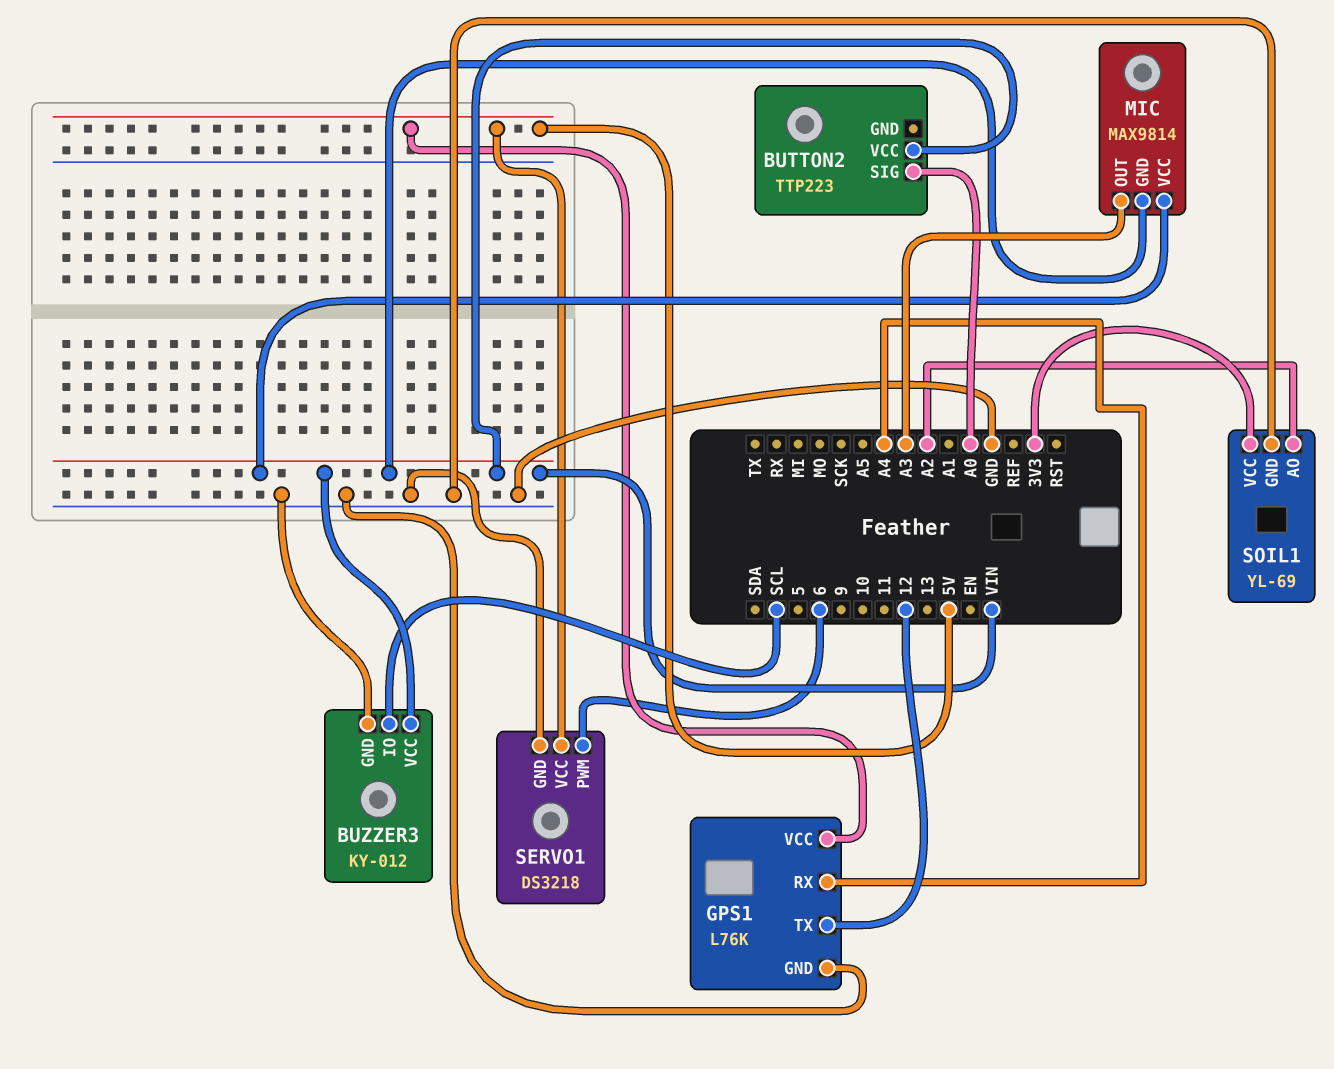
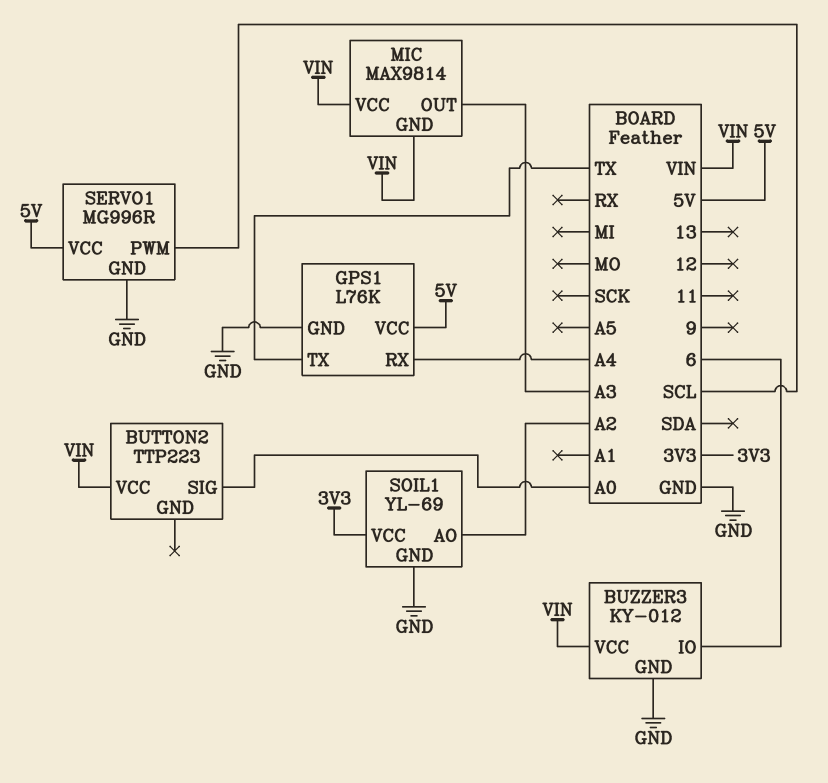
BUZZER3 pin IO: SCL -> 6
GPS1 pin TX: 12 -> TX
SERVO1: DS3218 -> MG996R
SERVO1 pin PWM: 6 -> SCL

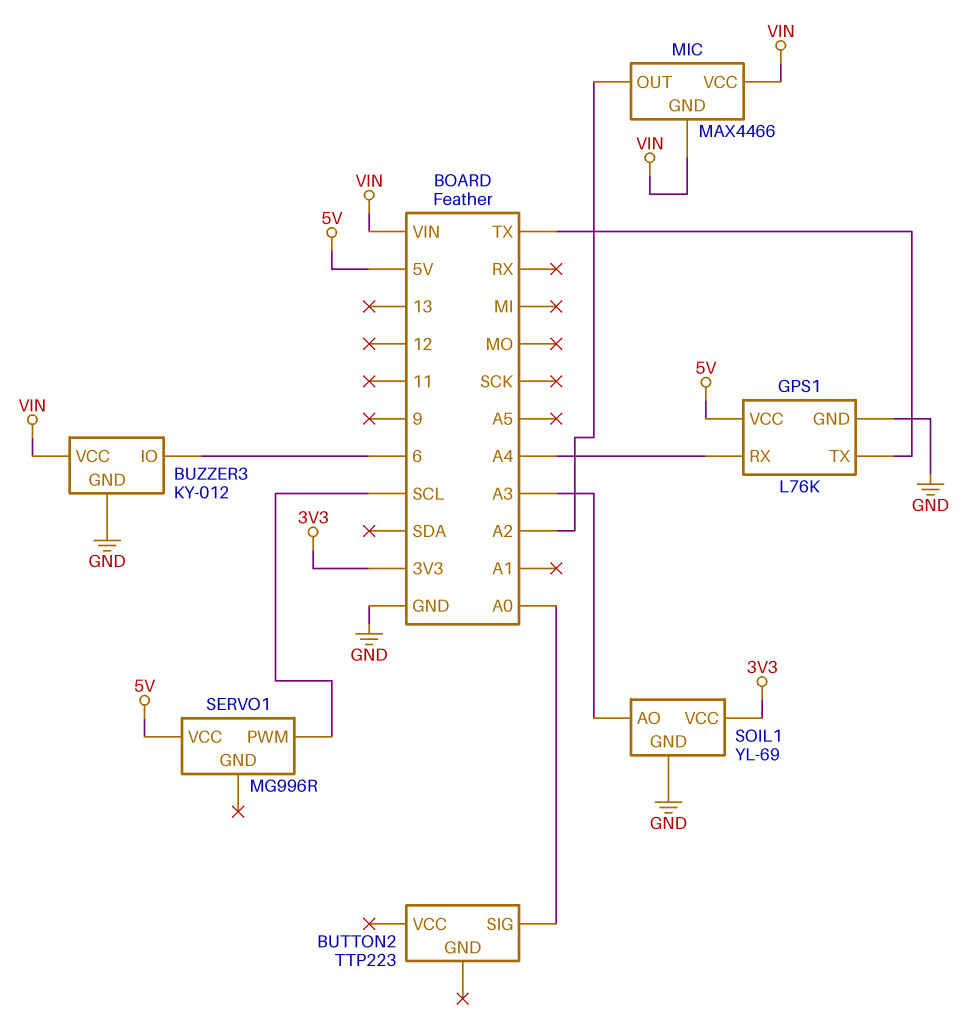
BUTTON2 pin VCC: VIN -> none
MIC: MAX9814 -> MAX4466
MIC pin OUT: A3 -> A2
SERVO1 pin GND: GND -> none
SOIL1 pin AO: A2 -> A3

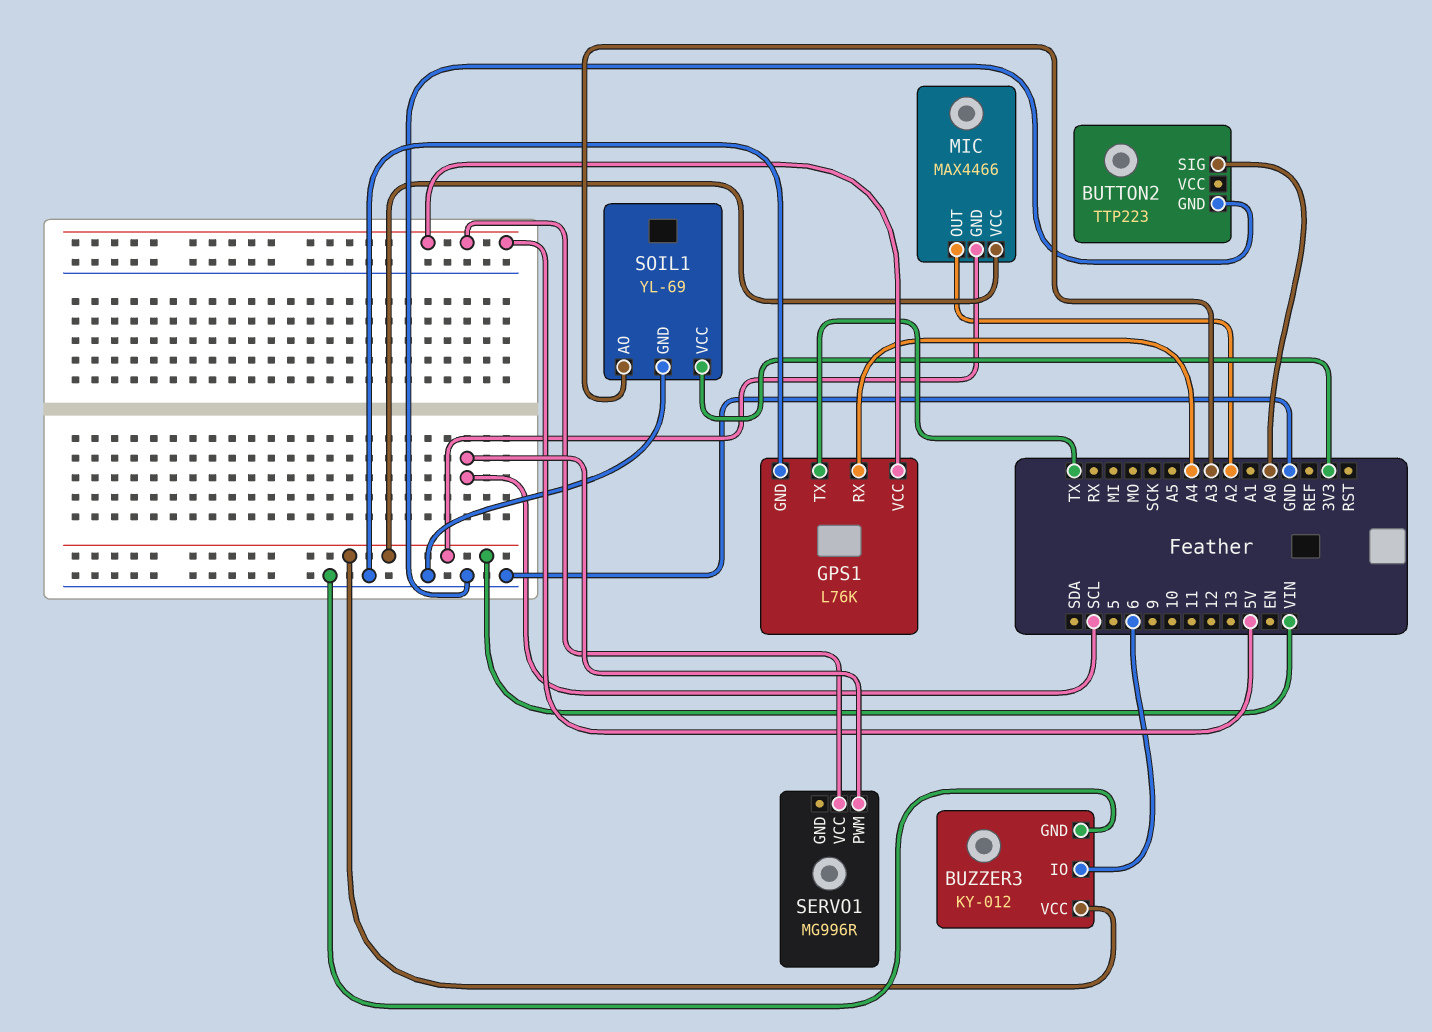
BUTTON2 pin GND: none -> GND

